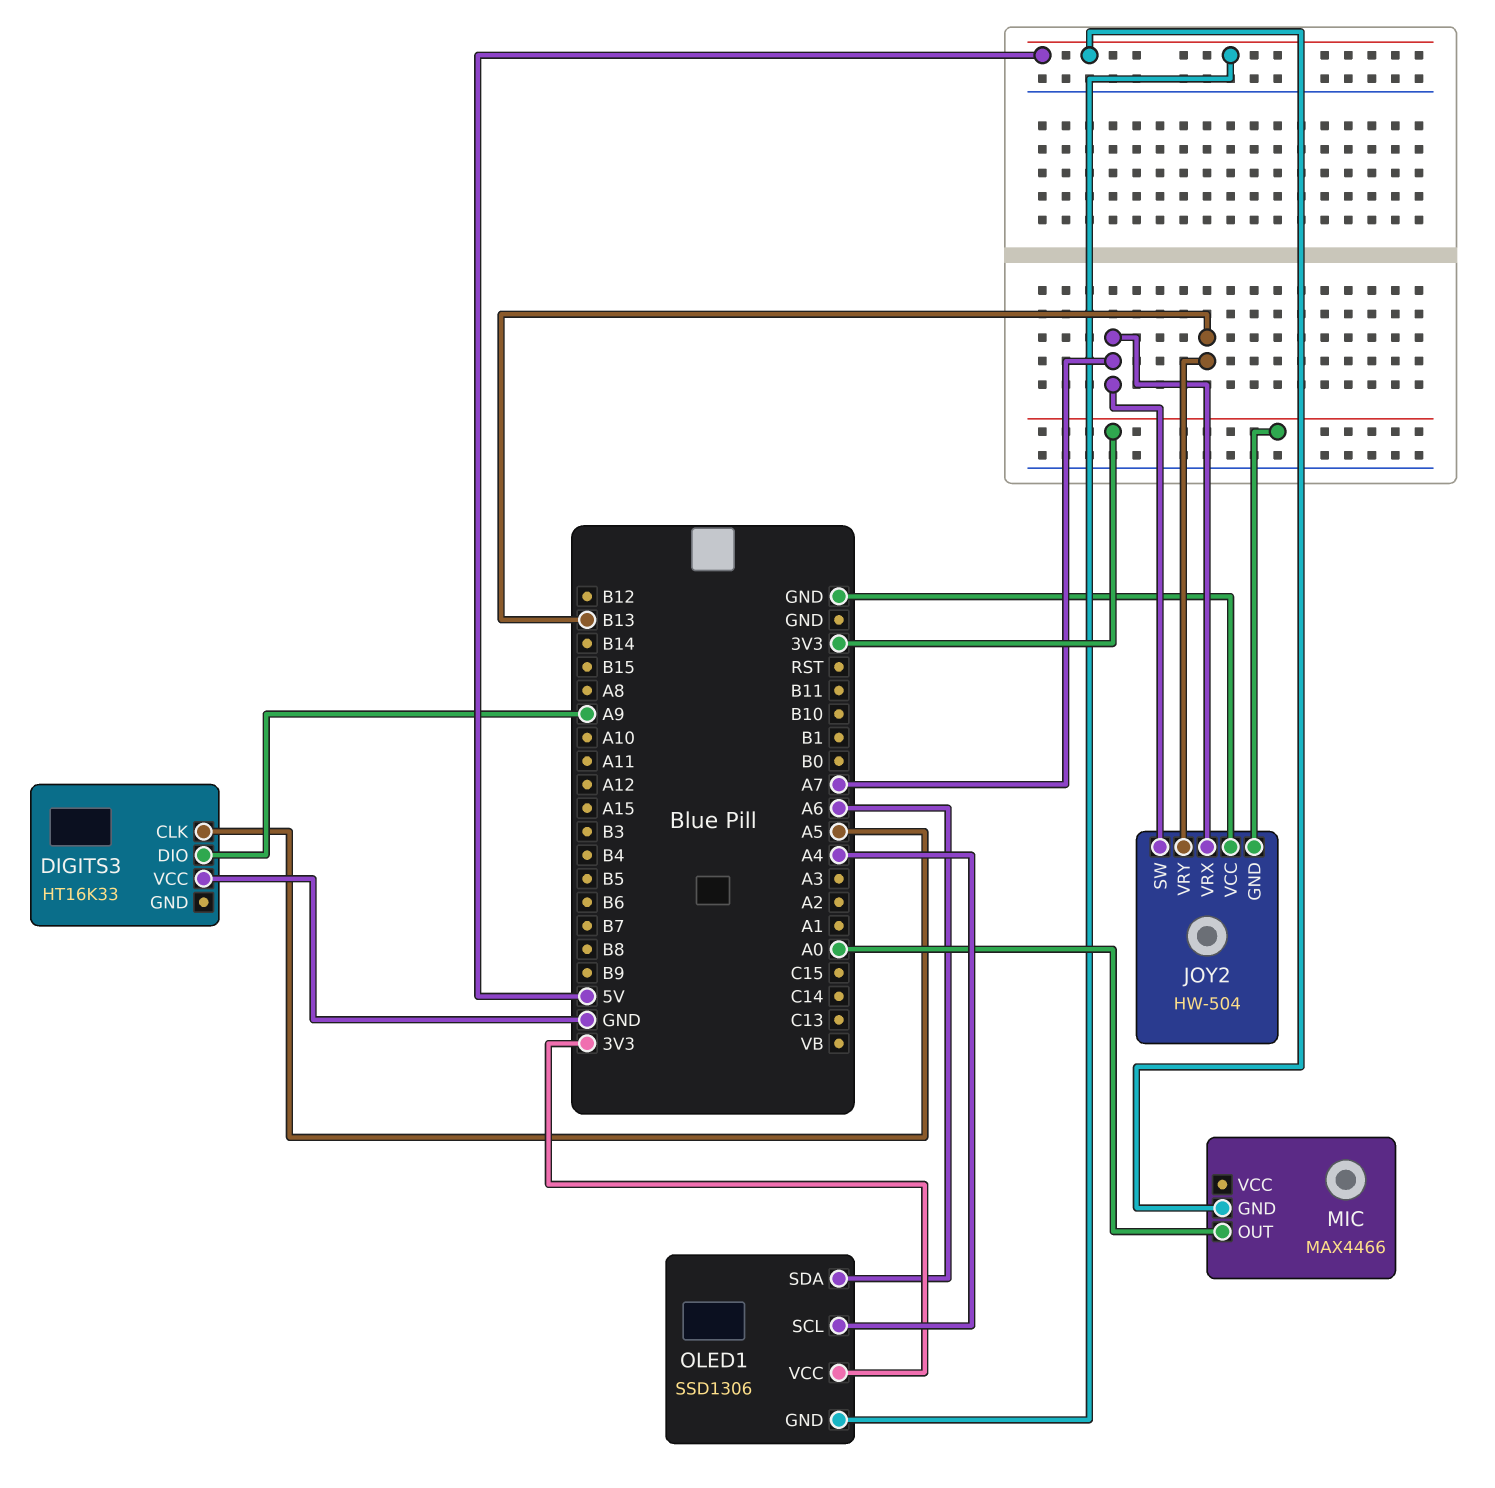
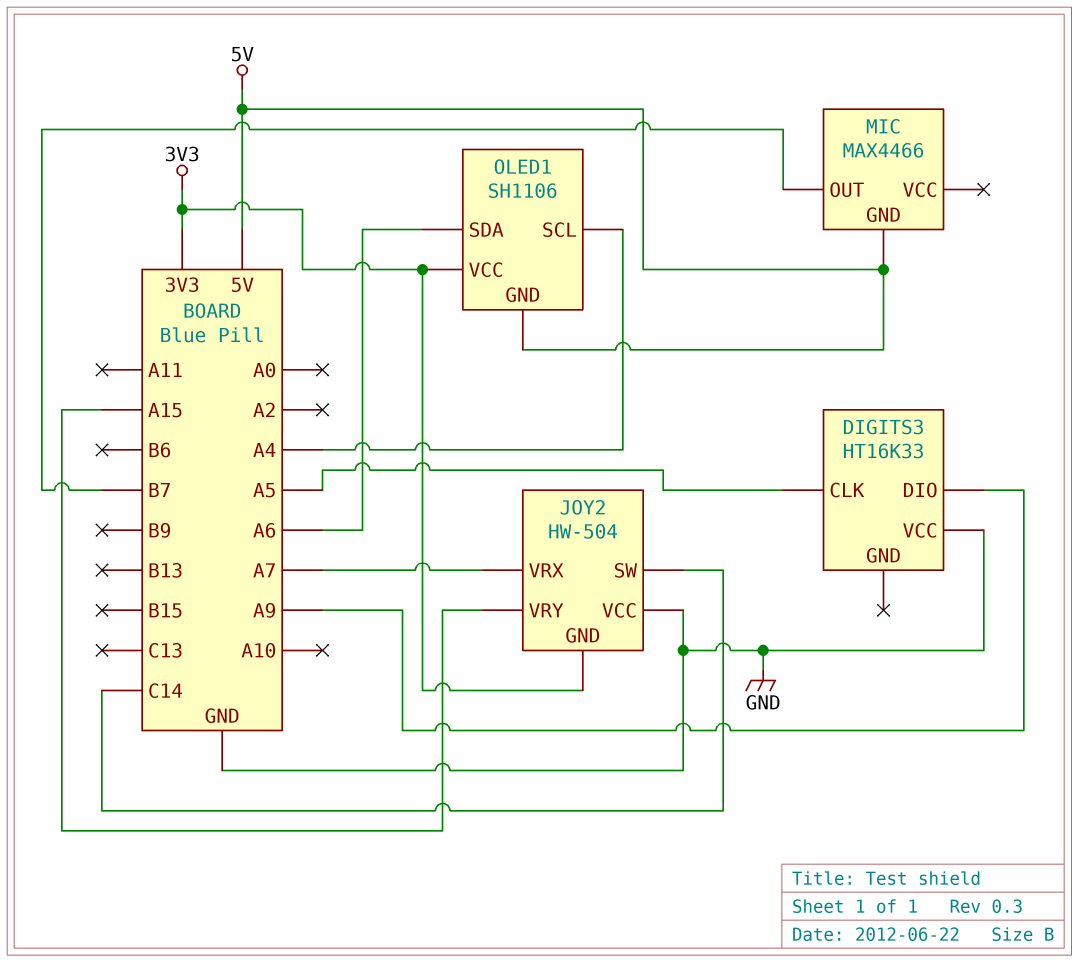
JOY2 pin SW: A7 -> C14
JOY2 pin VRY: B13 -> A15
MIC pin OUT: A0 -> B7
OLED1: SSD1306 -> SH1106

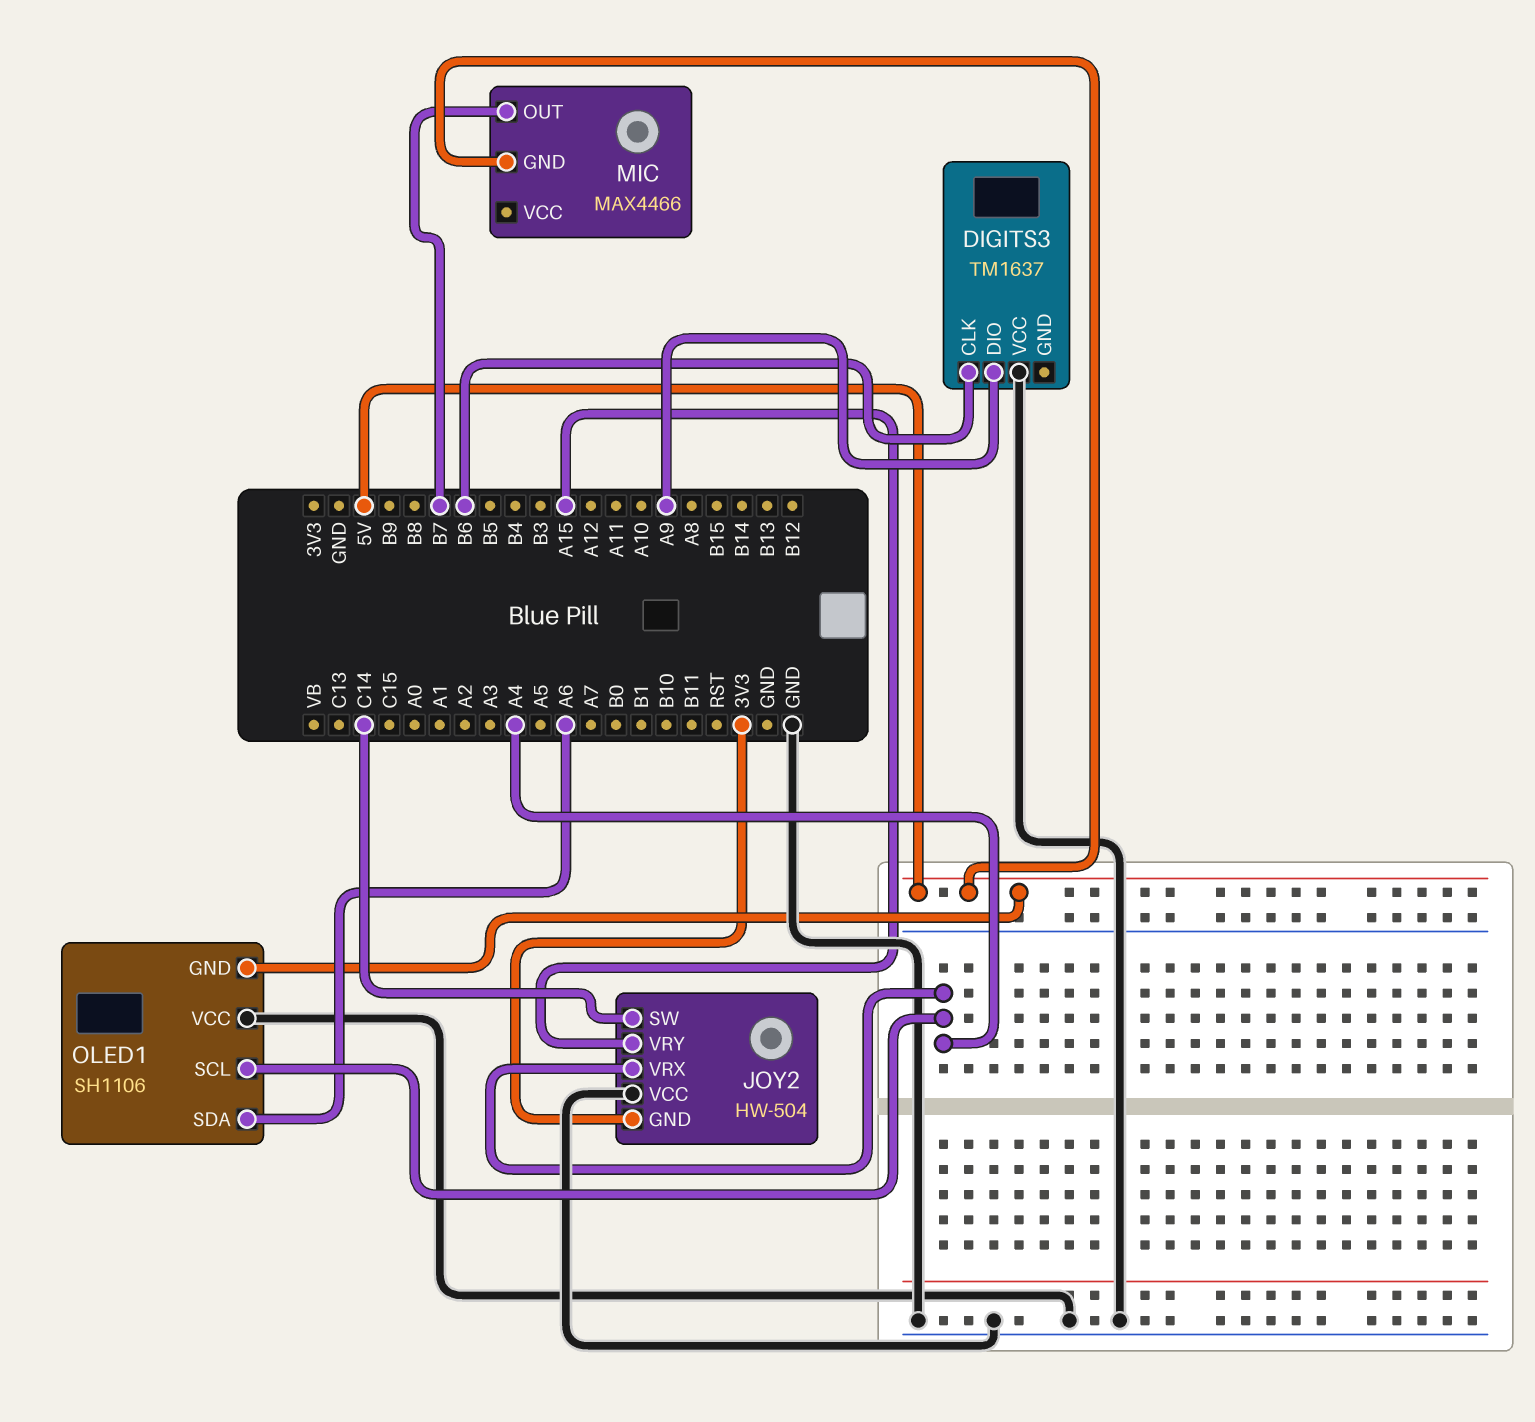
DIGITS3: HT16K33 -> TM1637
DIGITS3 pin CLK: A5 -> B6
JOY2 pin VRX: A7 -> A4
OLED1 pin VCC: 3V3 -> GND

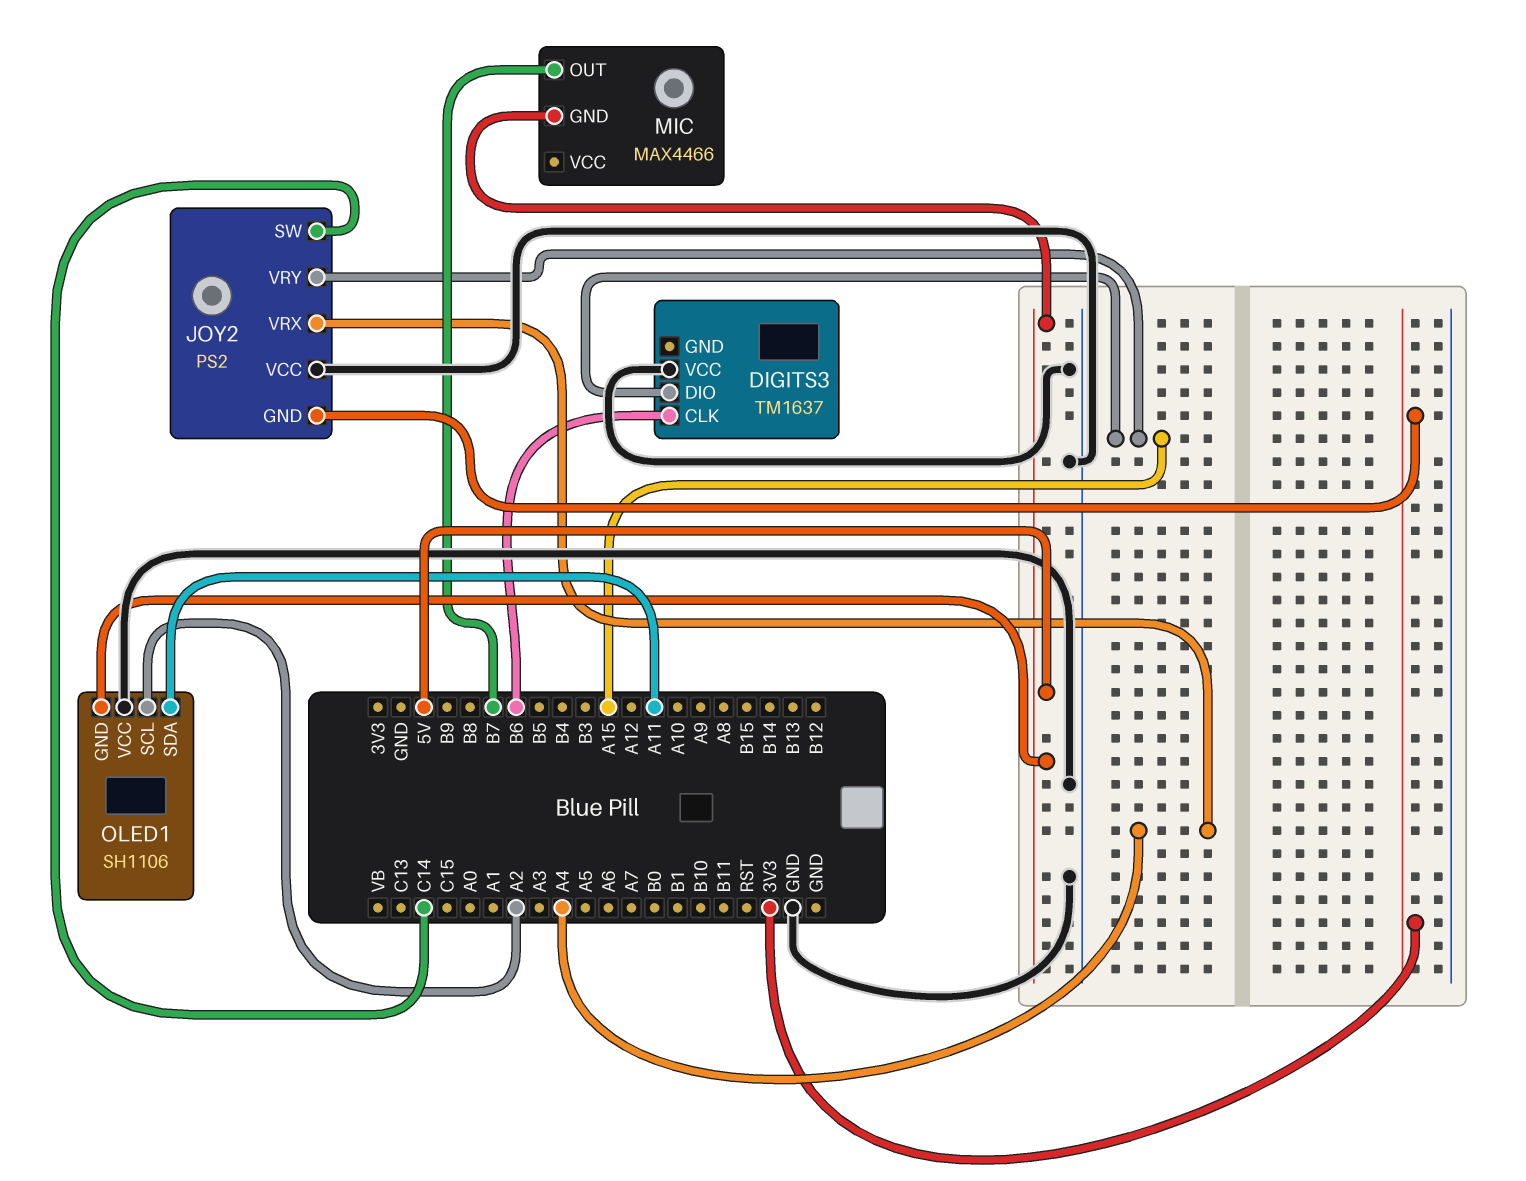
DIGITS3 pin DIO: A9 -> A15
JOY2: HW-504 -> PS2
OLED1 pin SCL: A4 -> A2
OLED1 pin SDA: A6 -> A11

